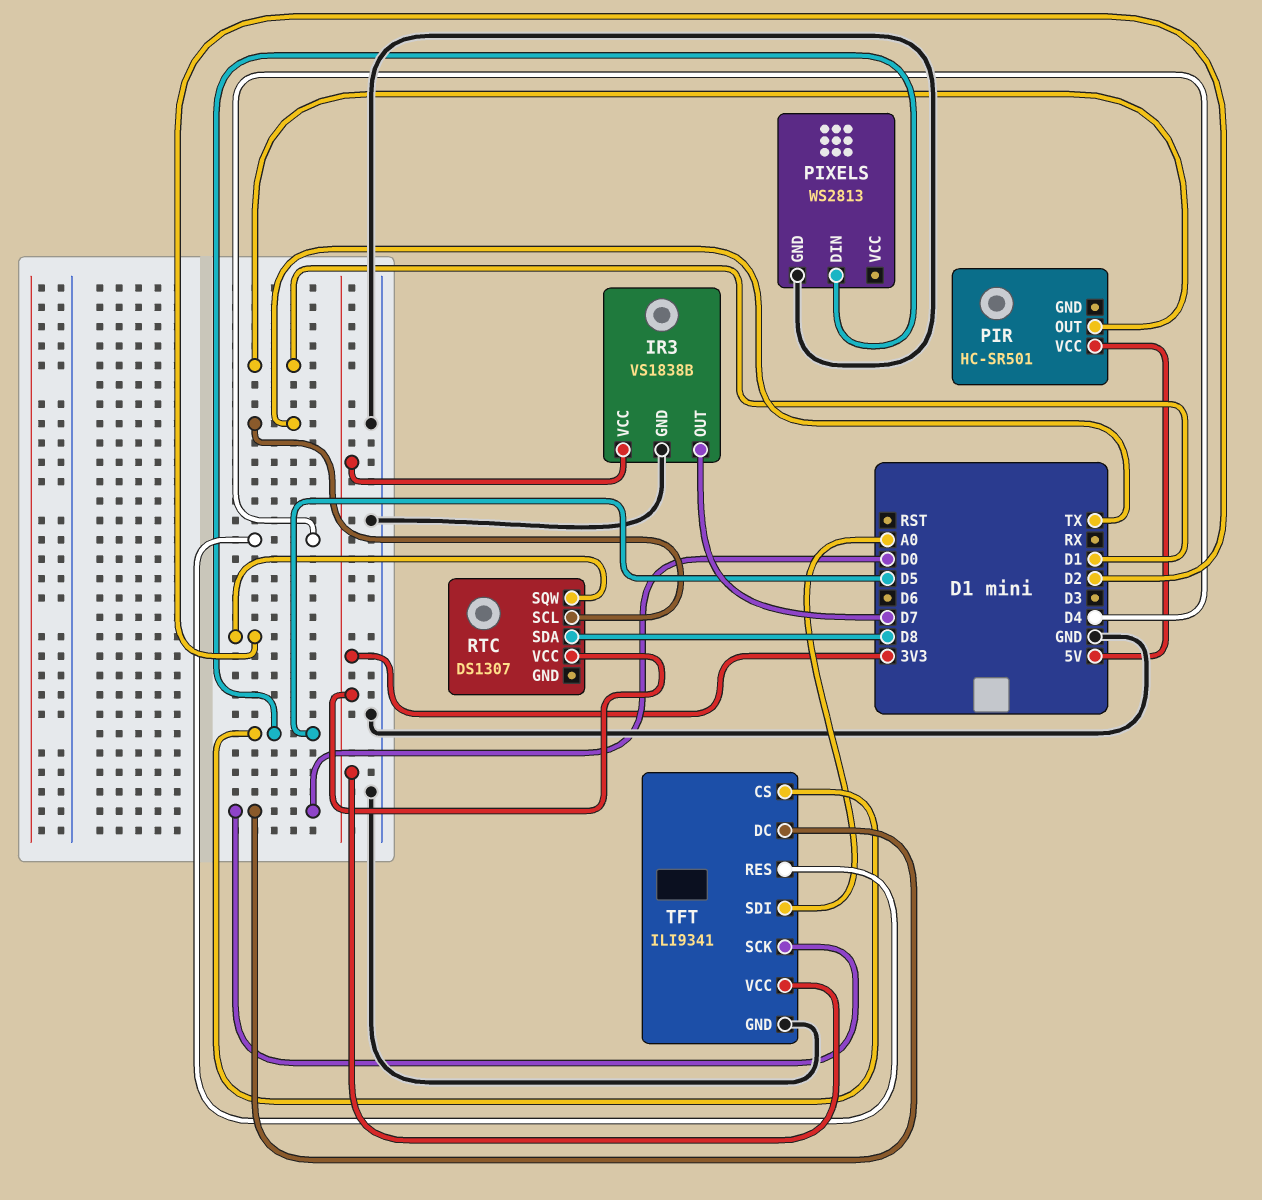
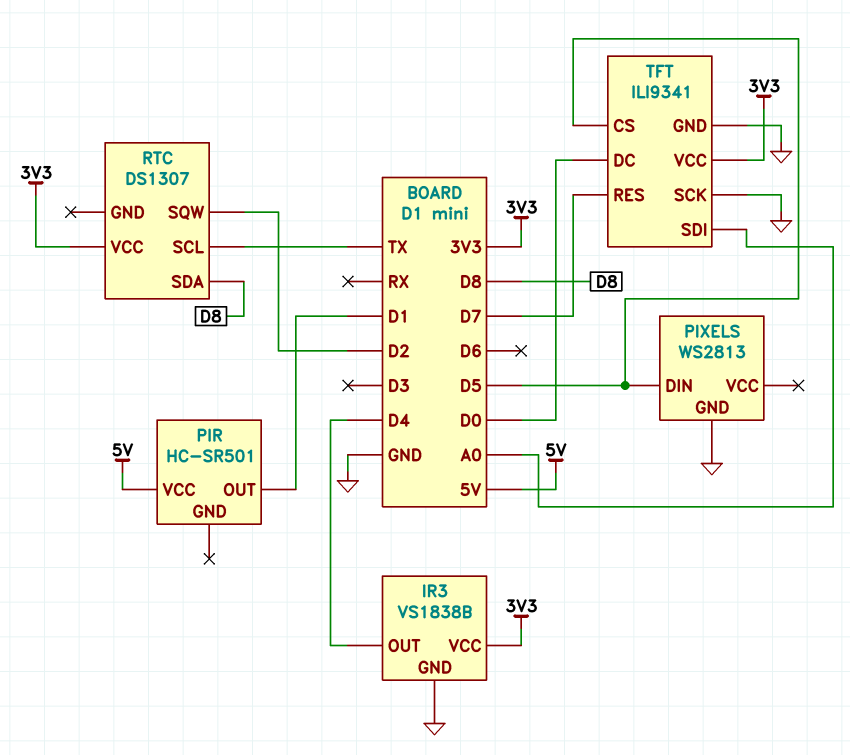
IR3 pin OUT: D7 -> D4
TFT pin RES: D4 -> D7
TFT pin SCK: D0 -> GND

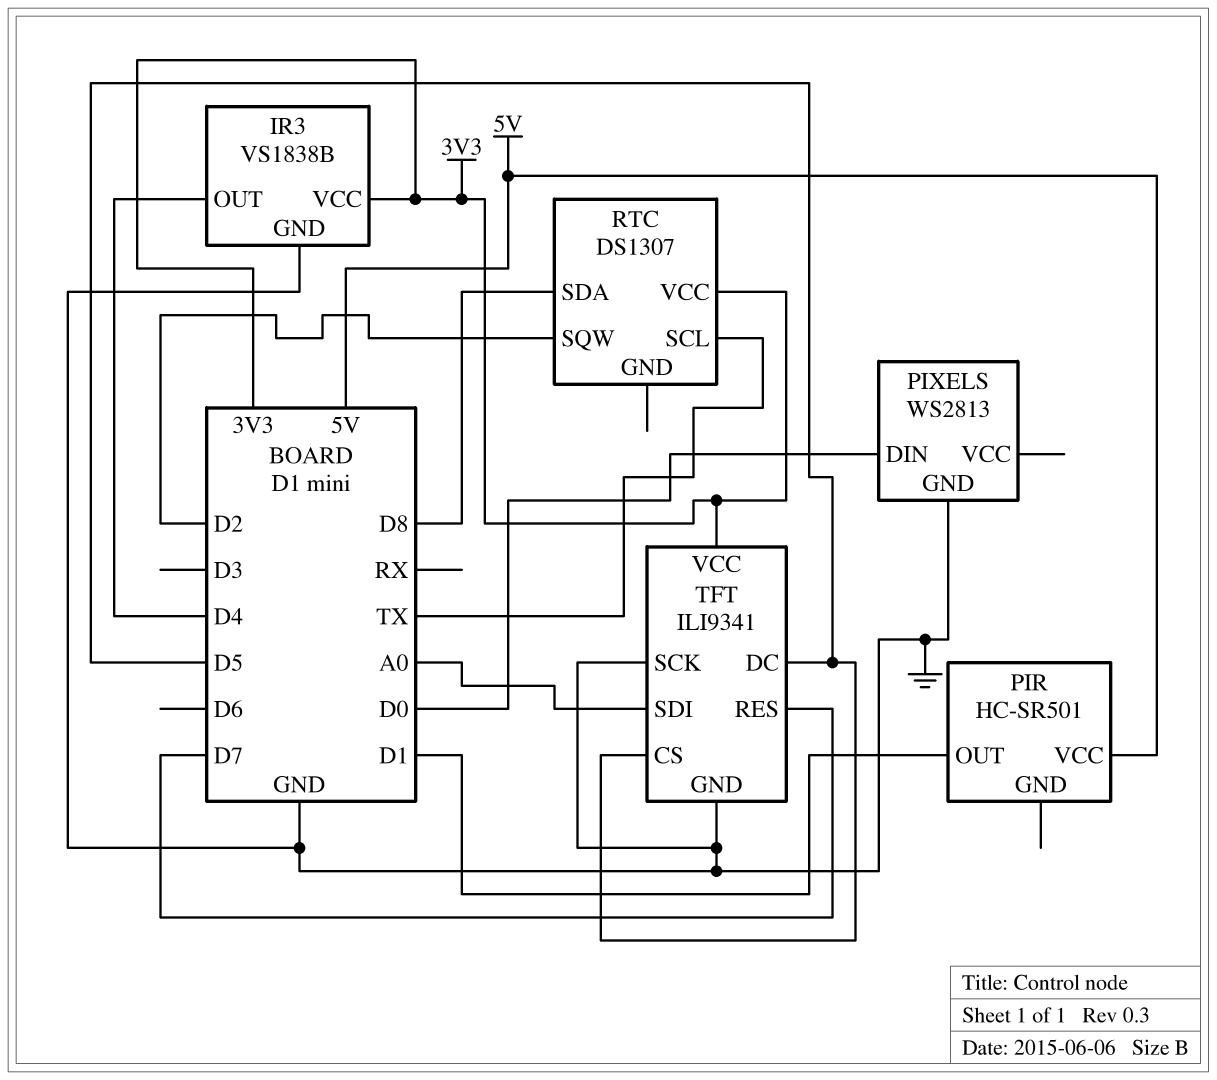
PIXELS pin DIN: D5 -> D0
TFT pin DC: D0 -> D5

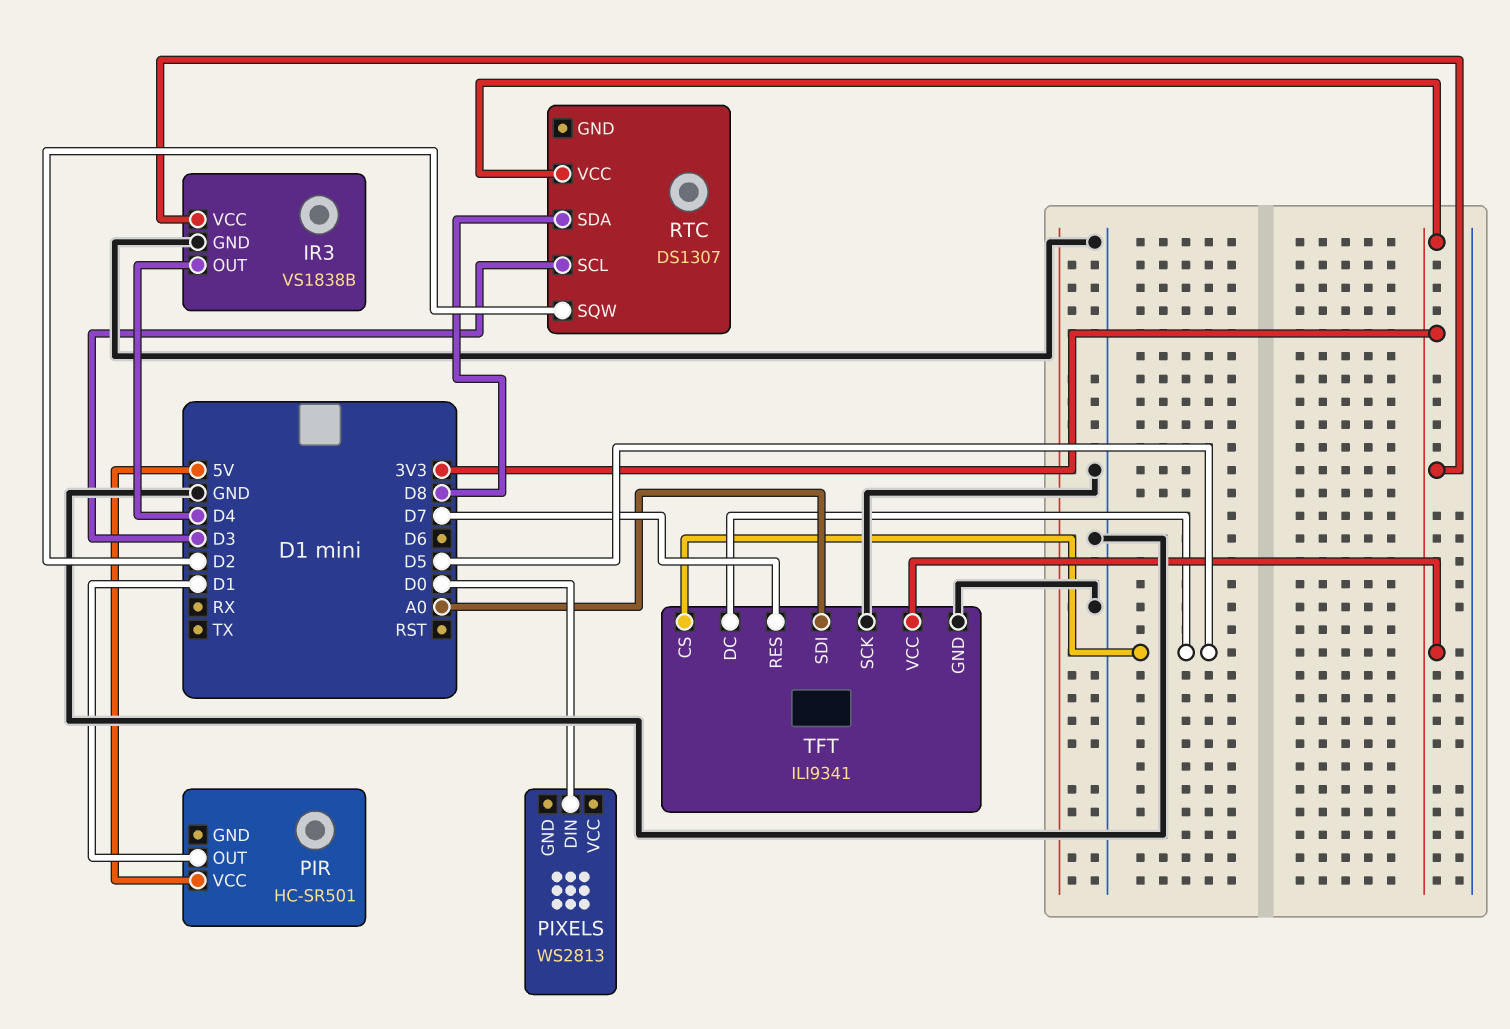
PIXELS pin GND: GND -> none
RTC pin SCL: TX -> D3

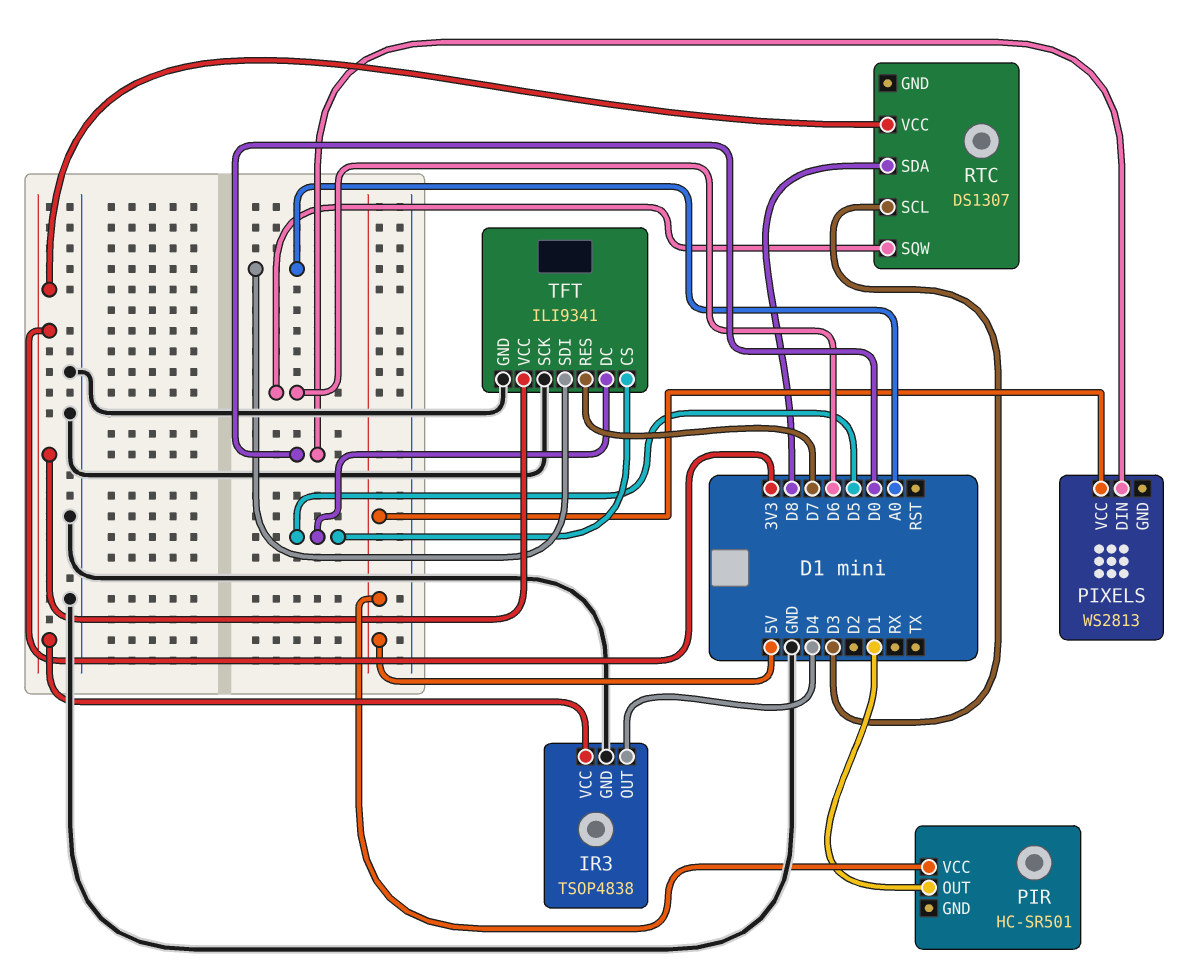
IR3: VS1838B -> TSOP4838
PIXELS pin VCC: none -> 5V
RTC pin SQW: D2 -> D6

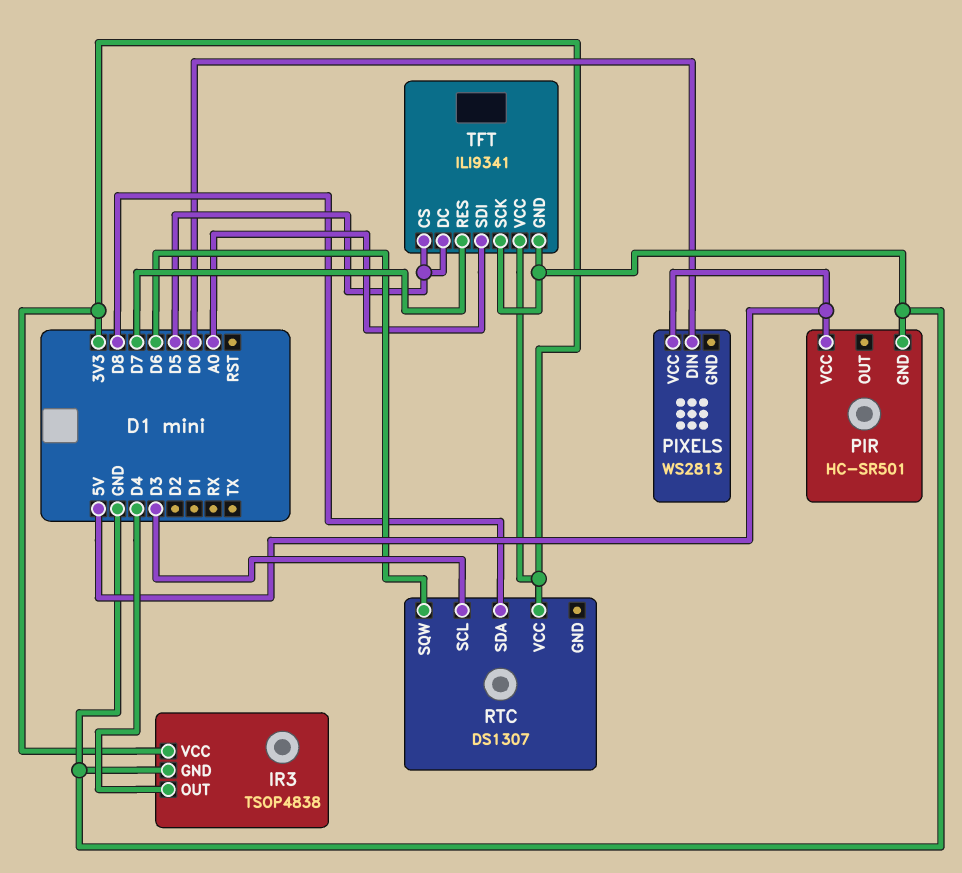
PIR pin GND: none -> GND
PIR pin OUT: D1 -> none

